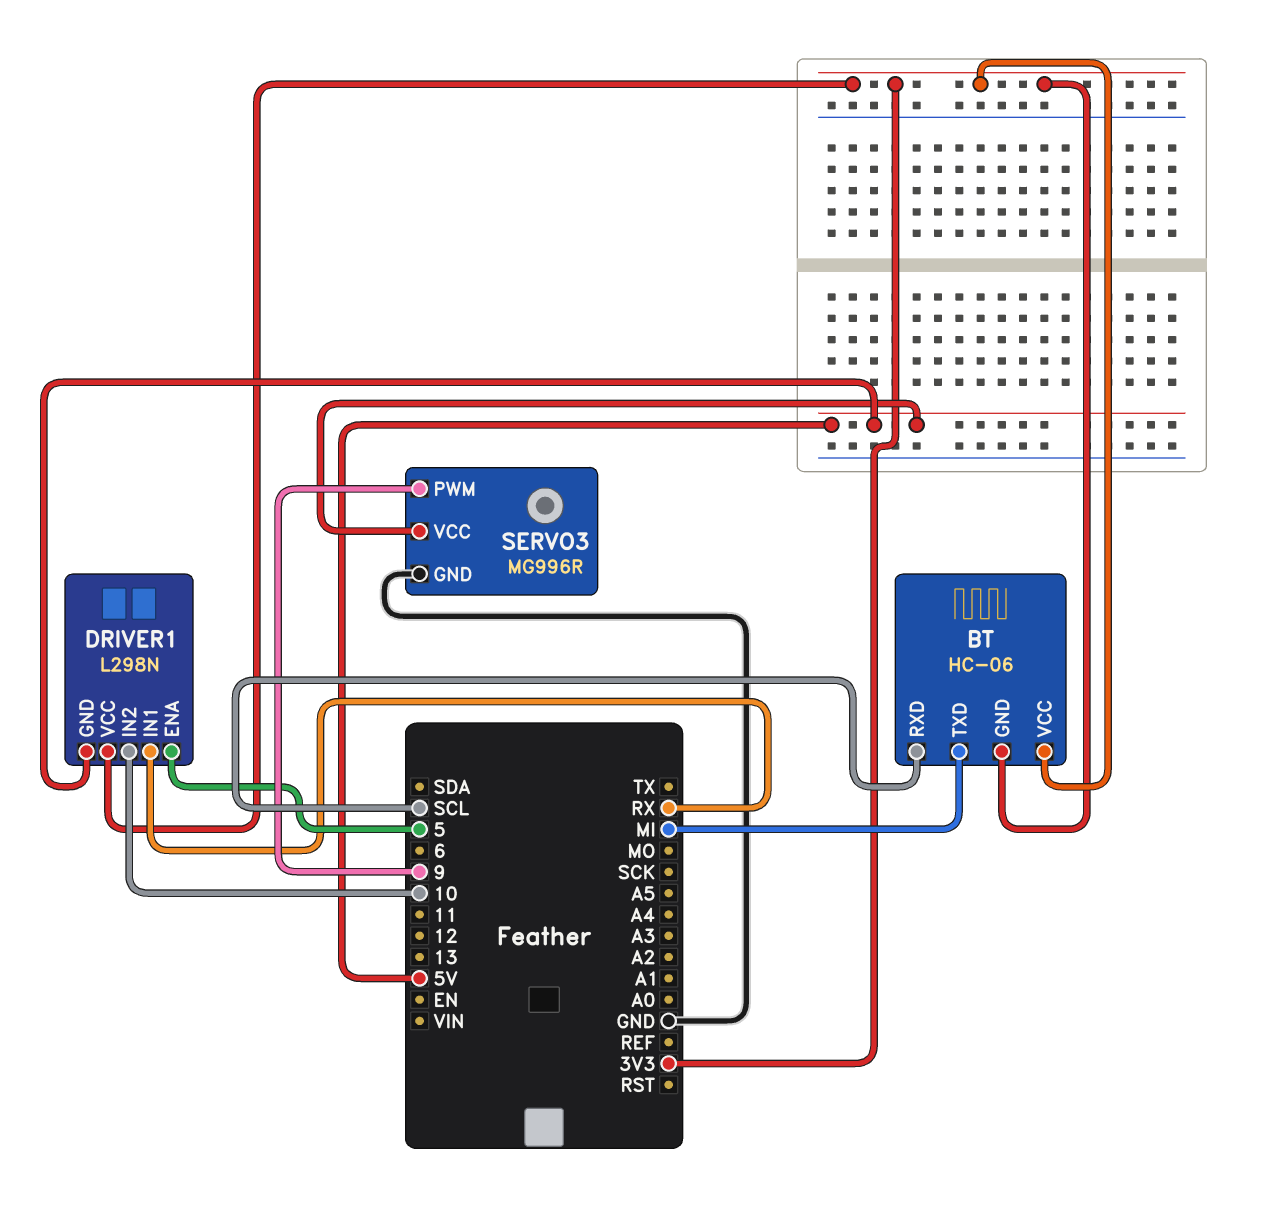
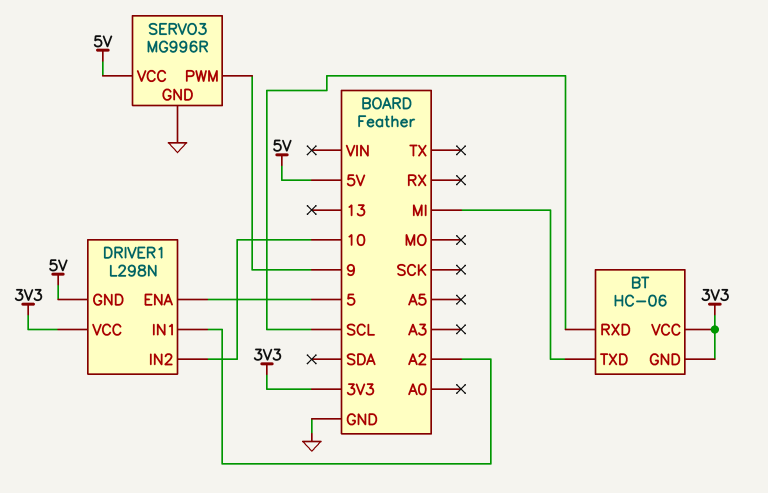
DRIVER1 pin IN1: RX -> A2

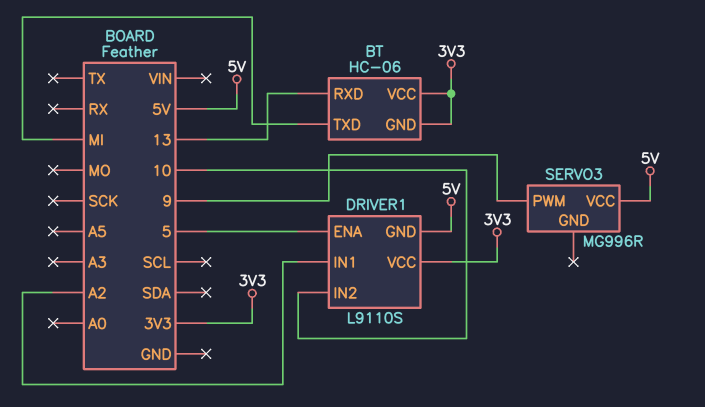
BT pin RXD: SCL -> 13
DRIVER1: L298N -> L9110S
SERVO3 pin GND: GND -> none

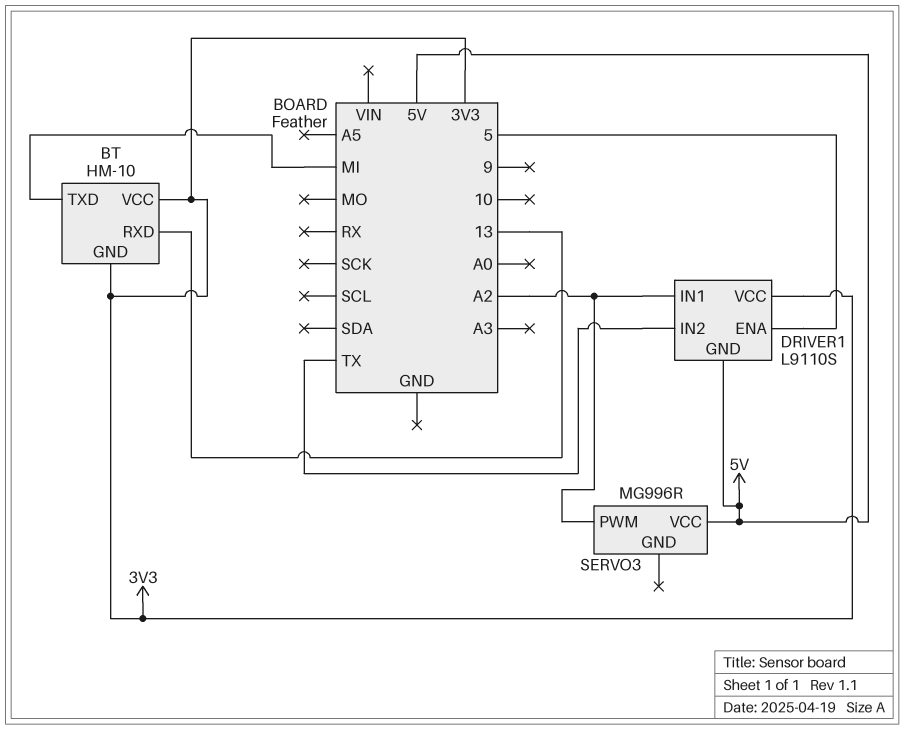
BT: HC-06 -> HM-10
DRIVER1 pin IN2: 10 -> TX
SERVO3 pin PWM: 9 -> A2

